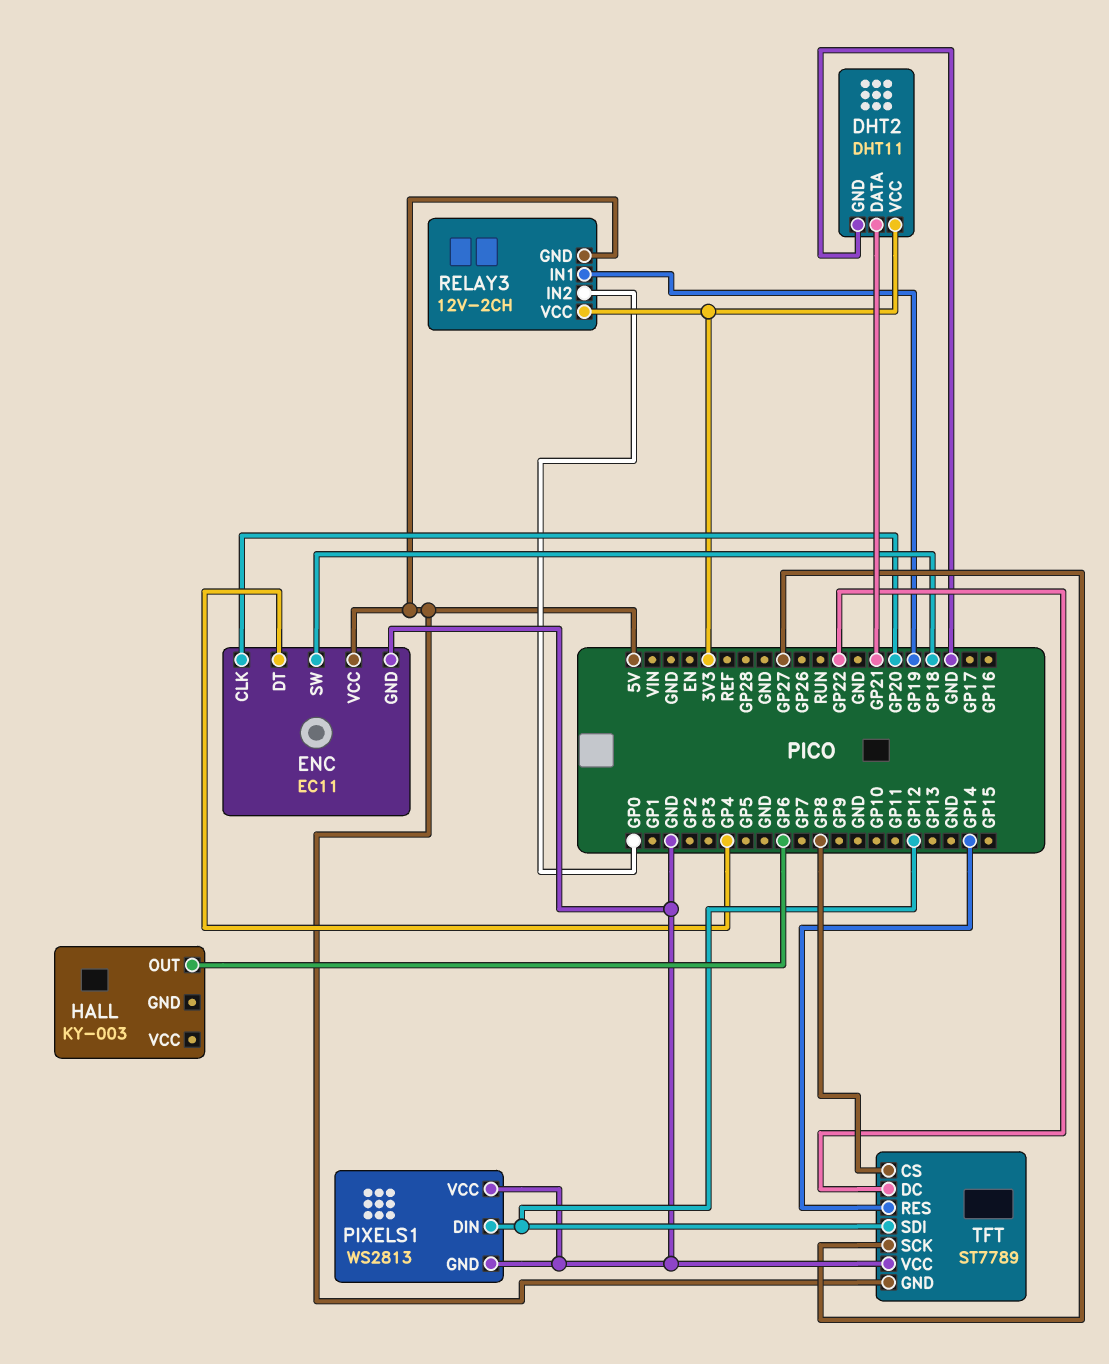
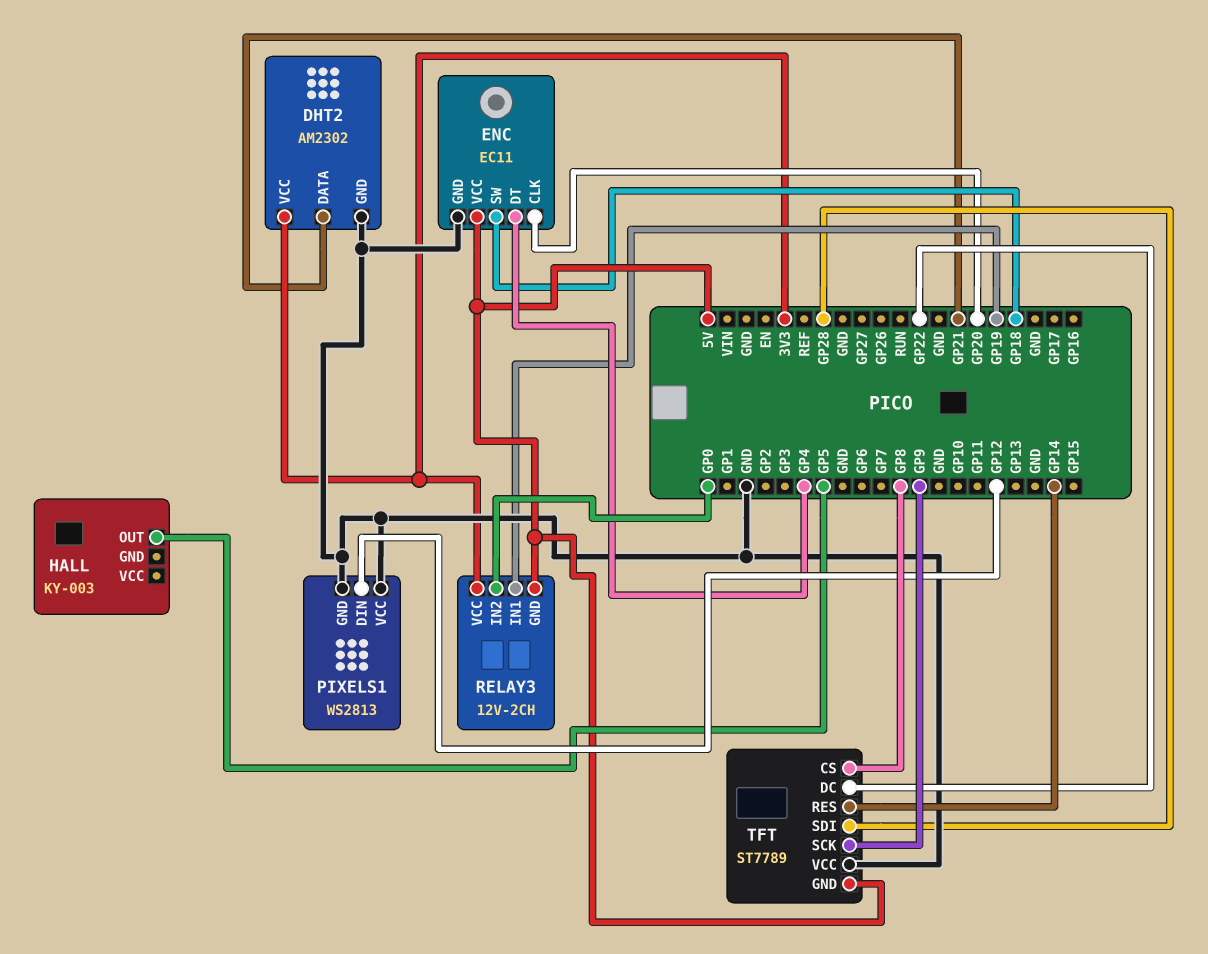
DHT2: DHT11 -> AM2302
HALL pin OUT: GP6 -> GP5
TFT pin SCK: GP27 -> GP9
TFT pin SDI: GP12 -> GP28

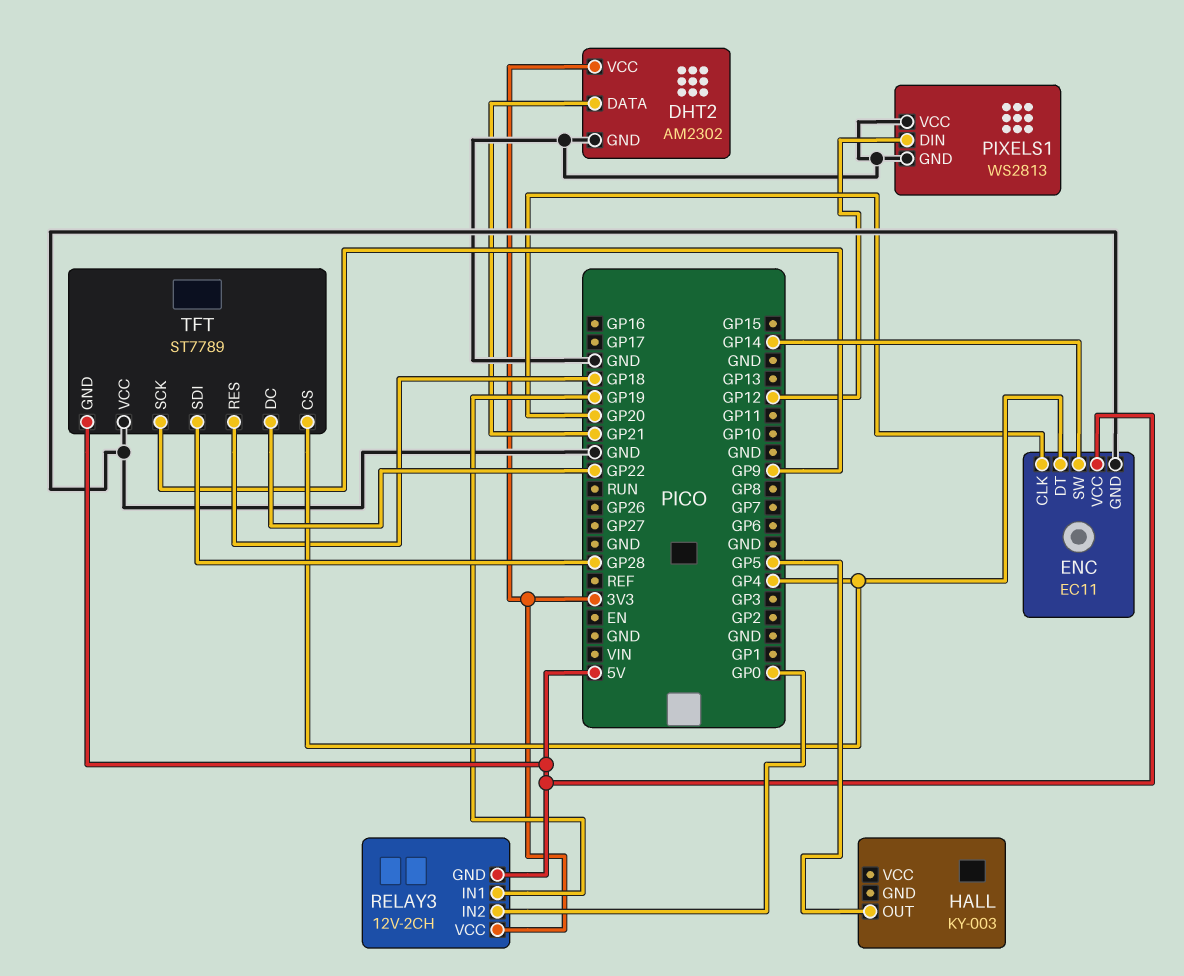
ENC pin SW: GP18 -> GP14
TFT pin CS: GP8 -> GP4
TFT pin RES: GP14 -> GP18

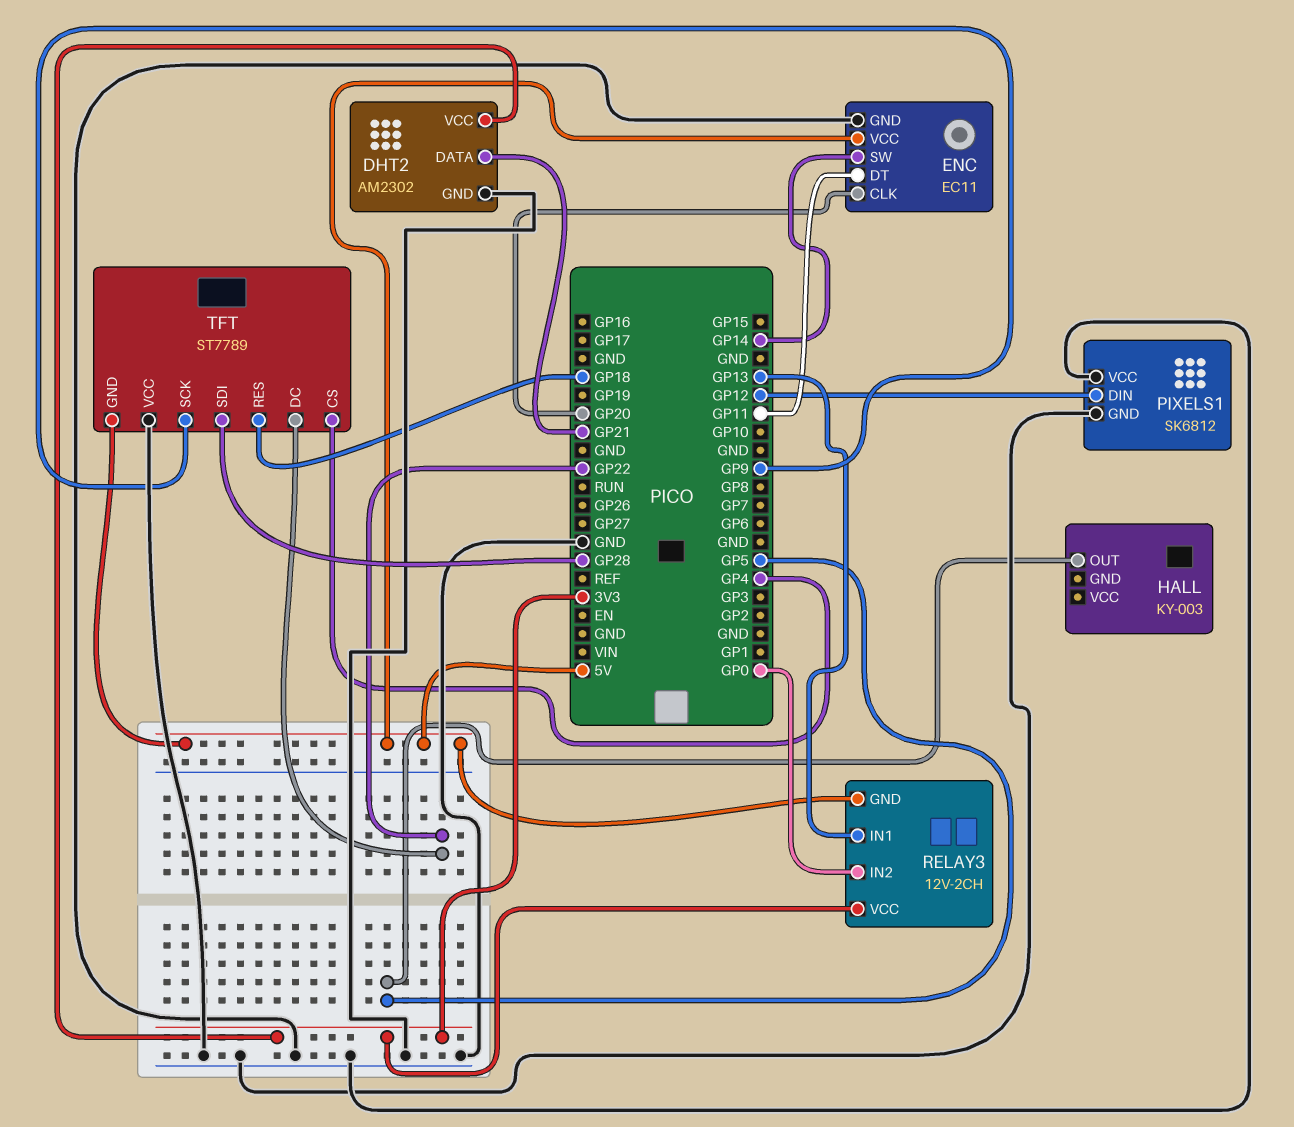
ENC pin DT: GP4 -> GP11
PIXELS1: WS2813 -> SK6812
RELAY3 pin IN1: GP19 -> GP13

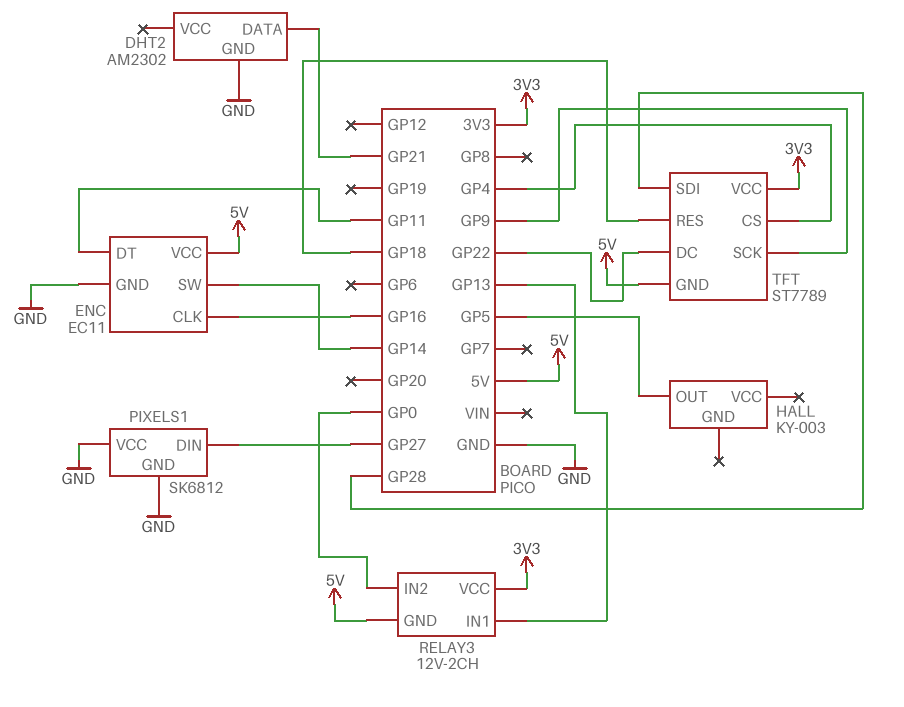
DHT2 pin VCC: 3V3 -> none
ENC pin CLK: GP20 -> GP16
PIXELS1 pin DIN: GP12 -> GP27
TFT pin VCC: GND -> 3V3

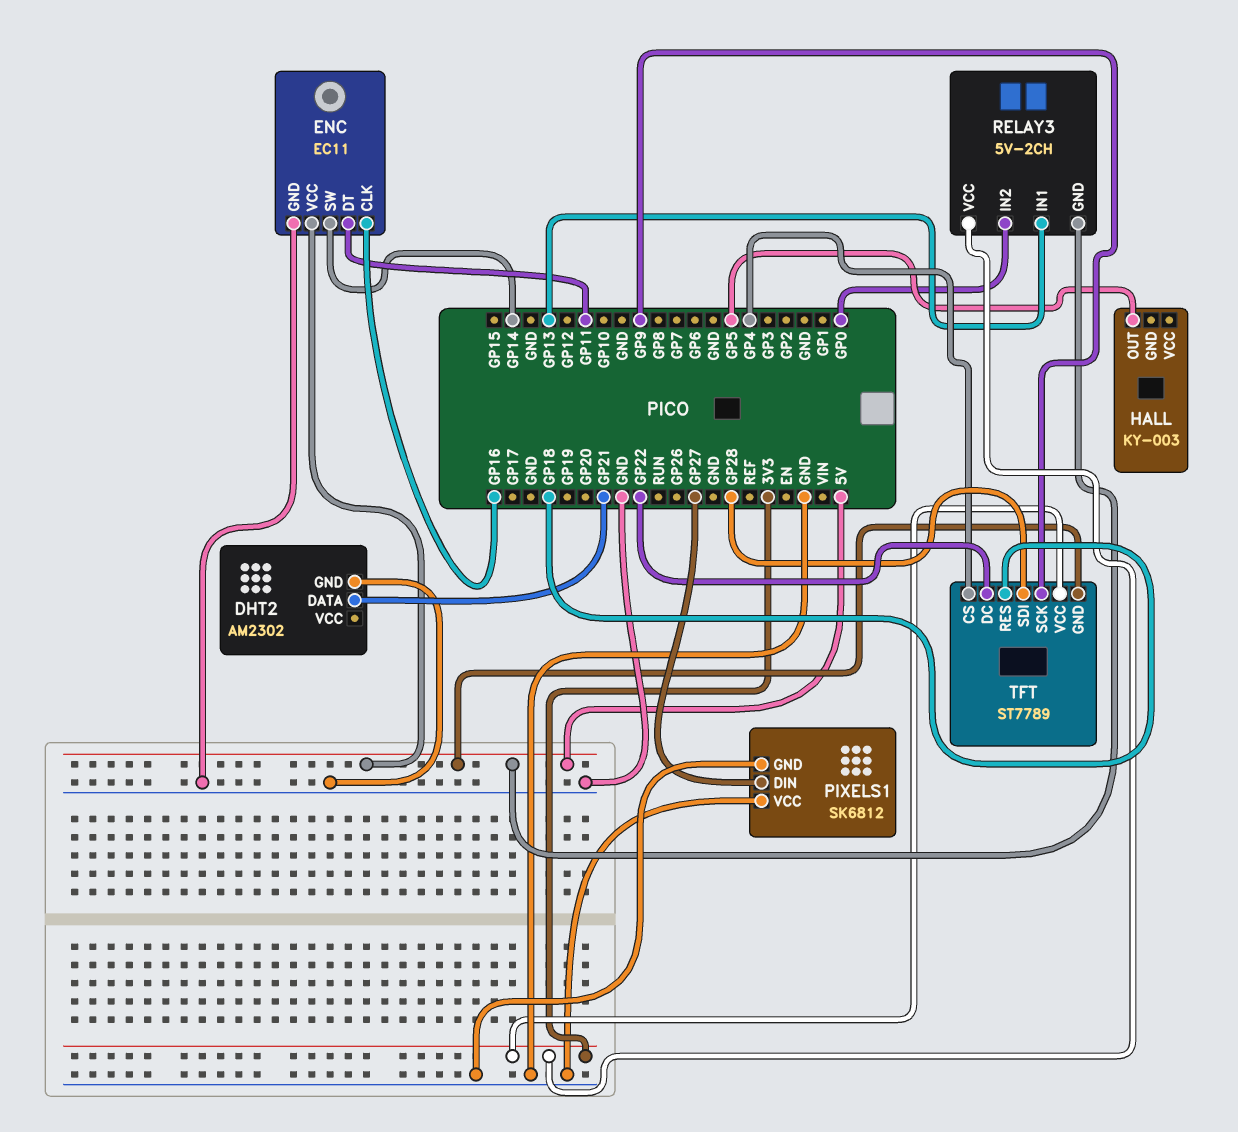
RELAY3: 12V-2CH -> 5V-2CH

